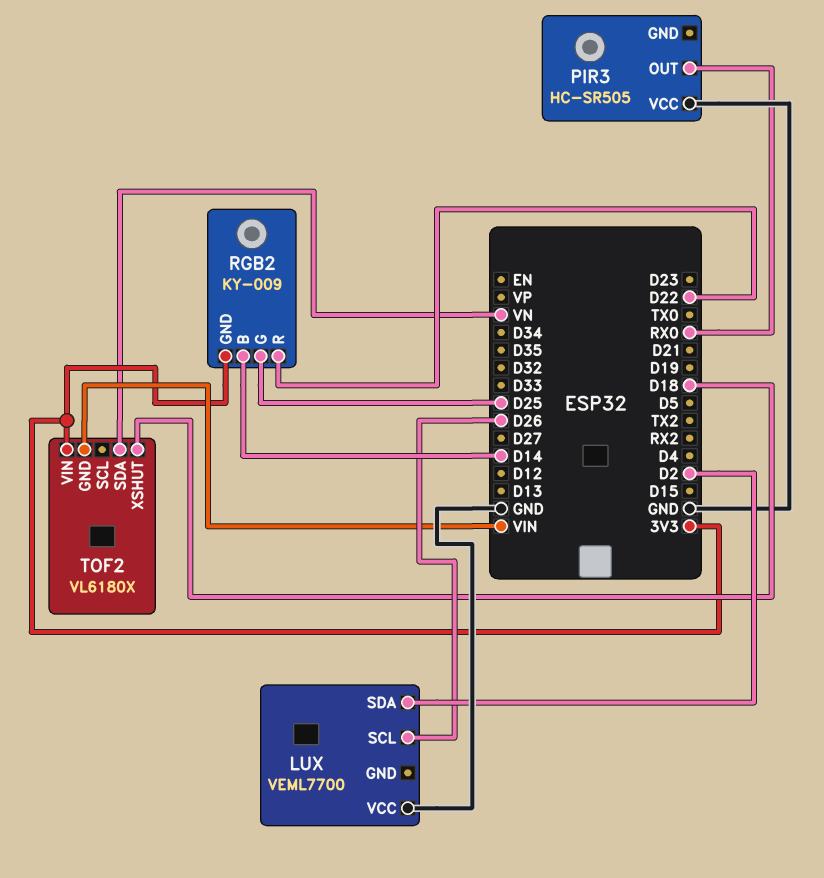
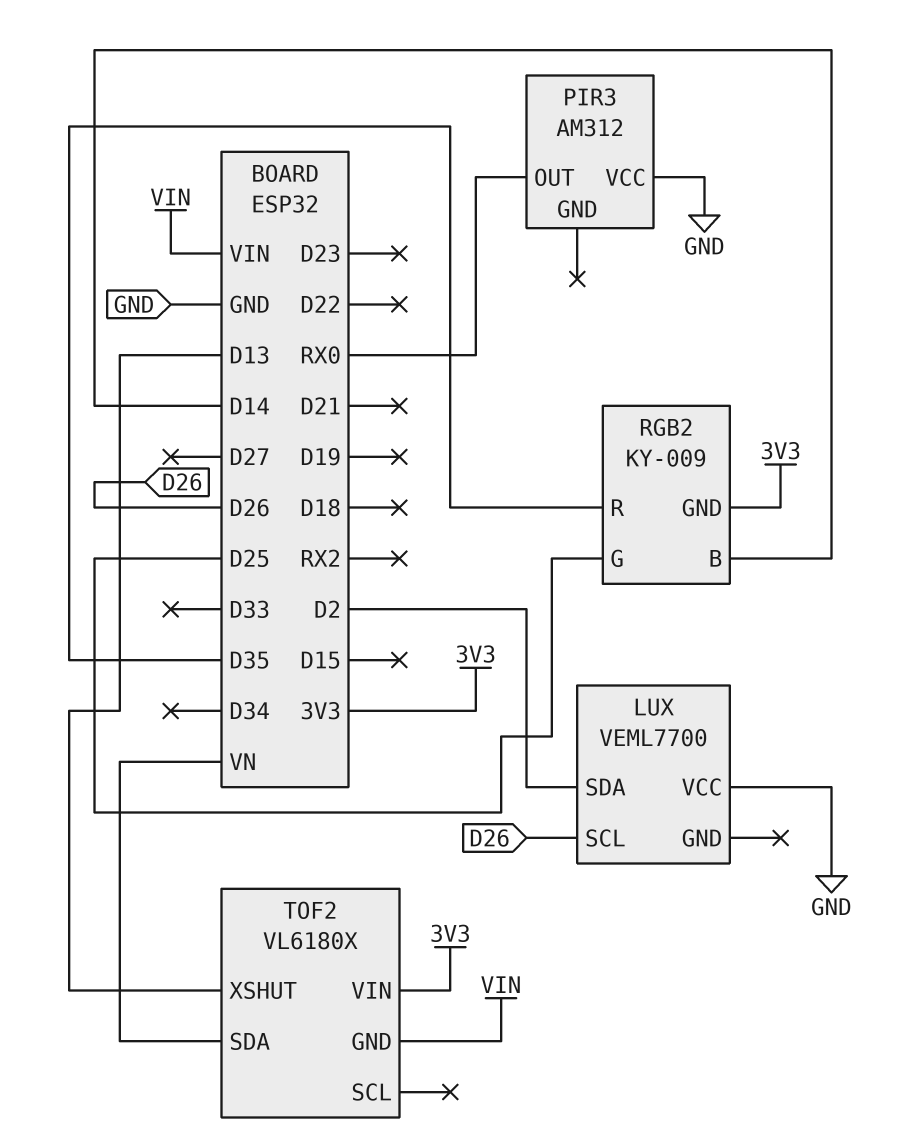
PIR3: HC-SR505 -> AM312
RGB2 pin R: D22 -> D35
TOF2 pin XSHUT: D18 -> D13

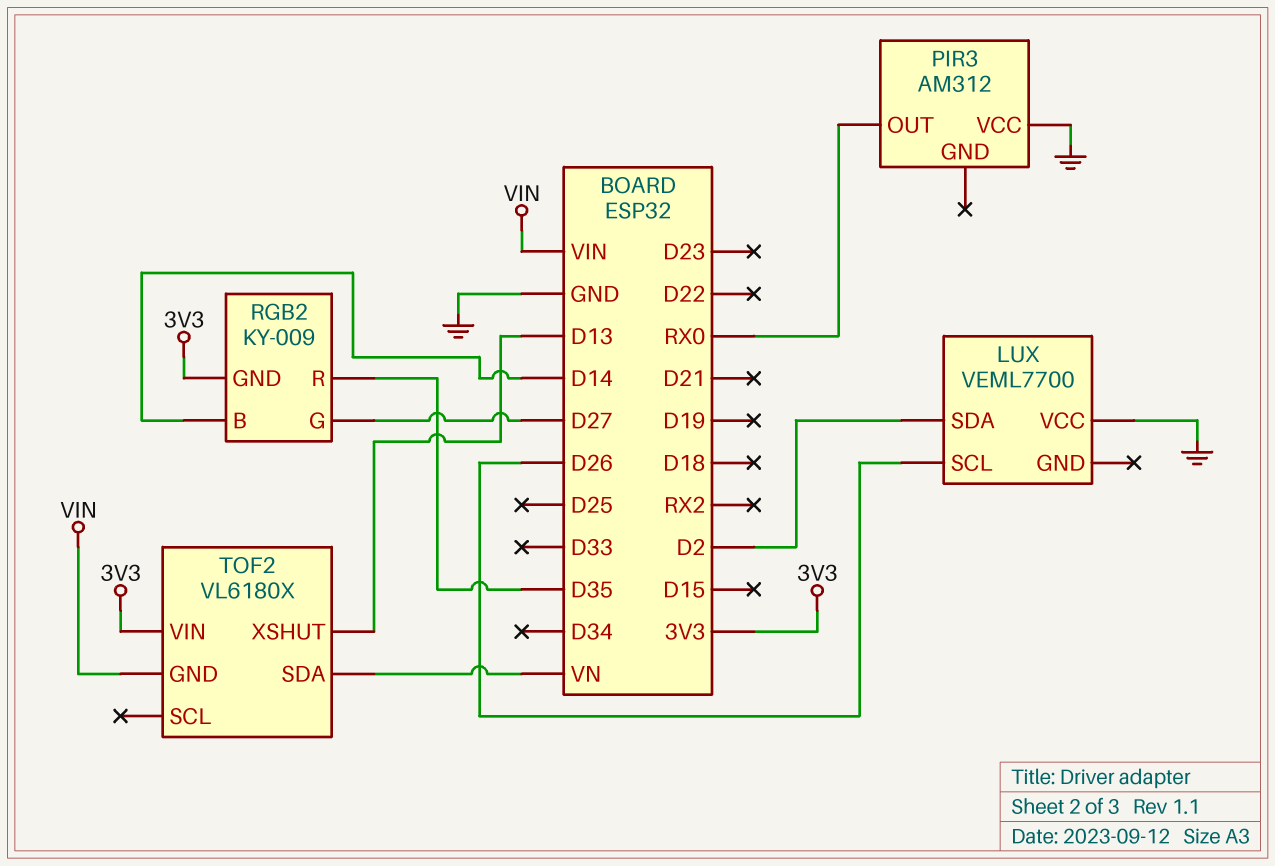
RGB2 pin G: D25 -> D27

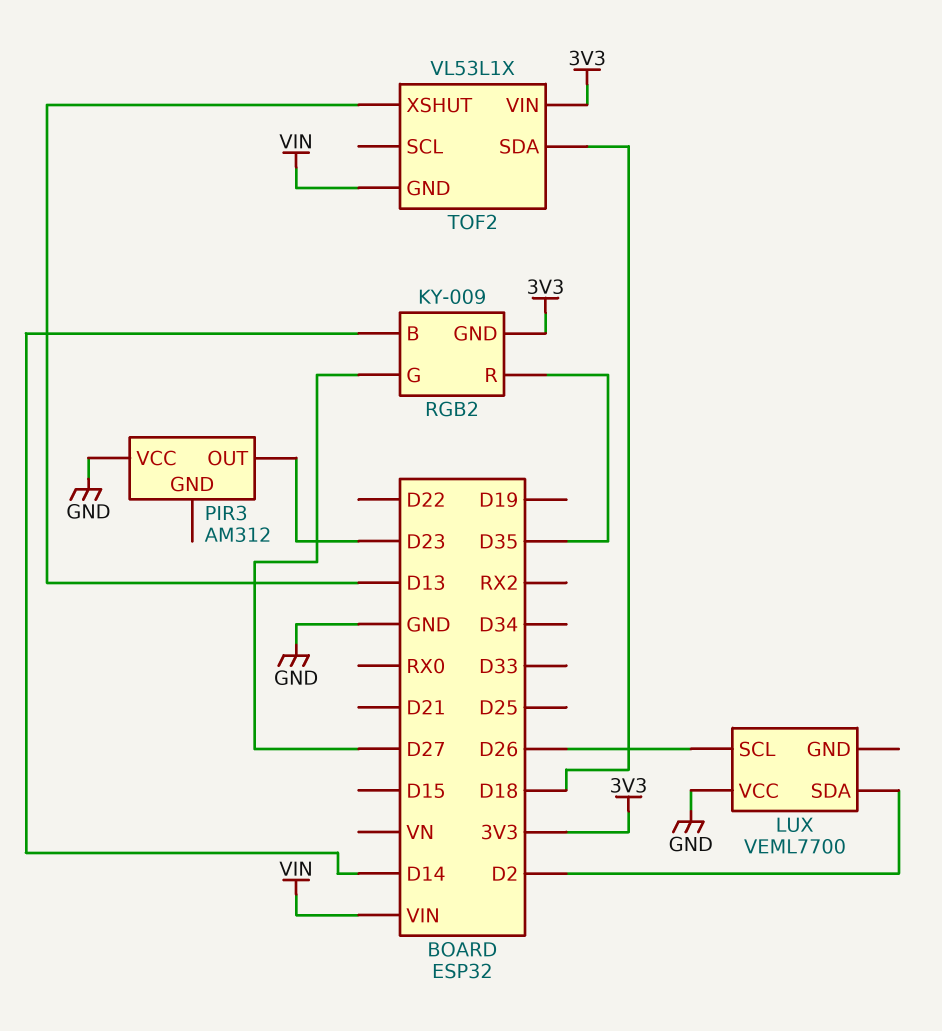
PIR3 pin OUT: RX0 -> D23
TOF2: VL6180X -> VL53L1X
TOF2 pin SDA: VN -> D18

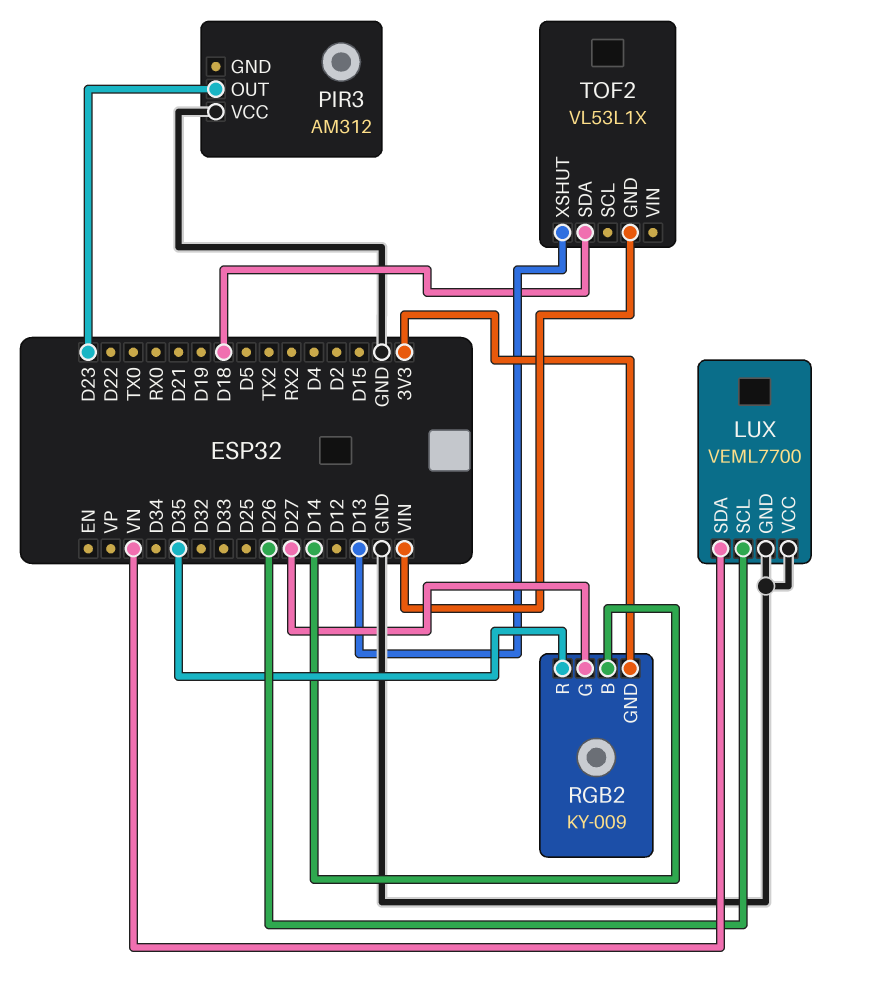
LUX pin GND: none -> GND
LUX pin SDA: D2 -> VN
TOF2 pin VIN: 3V3 -> none

